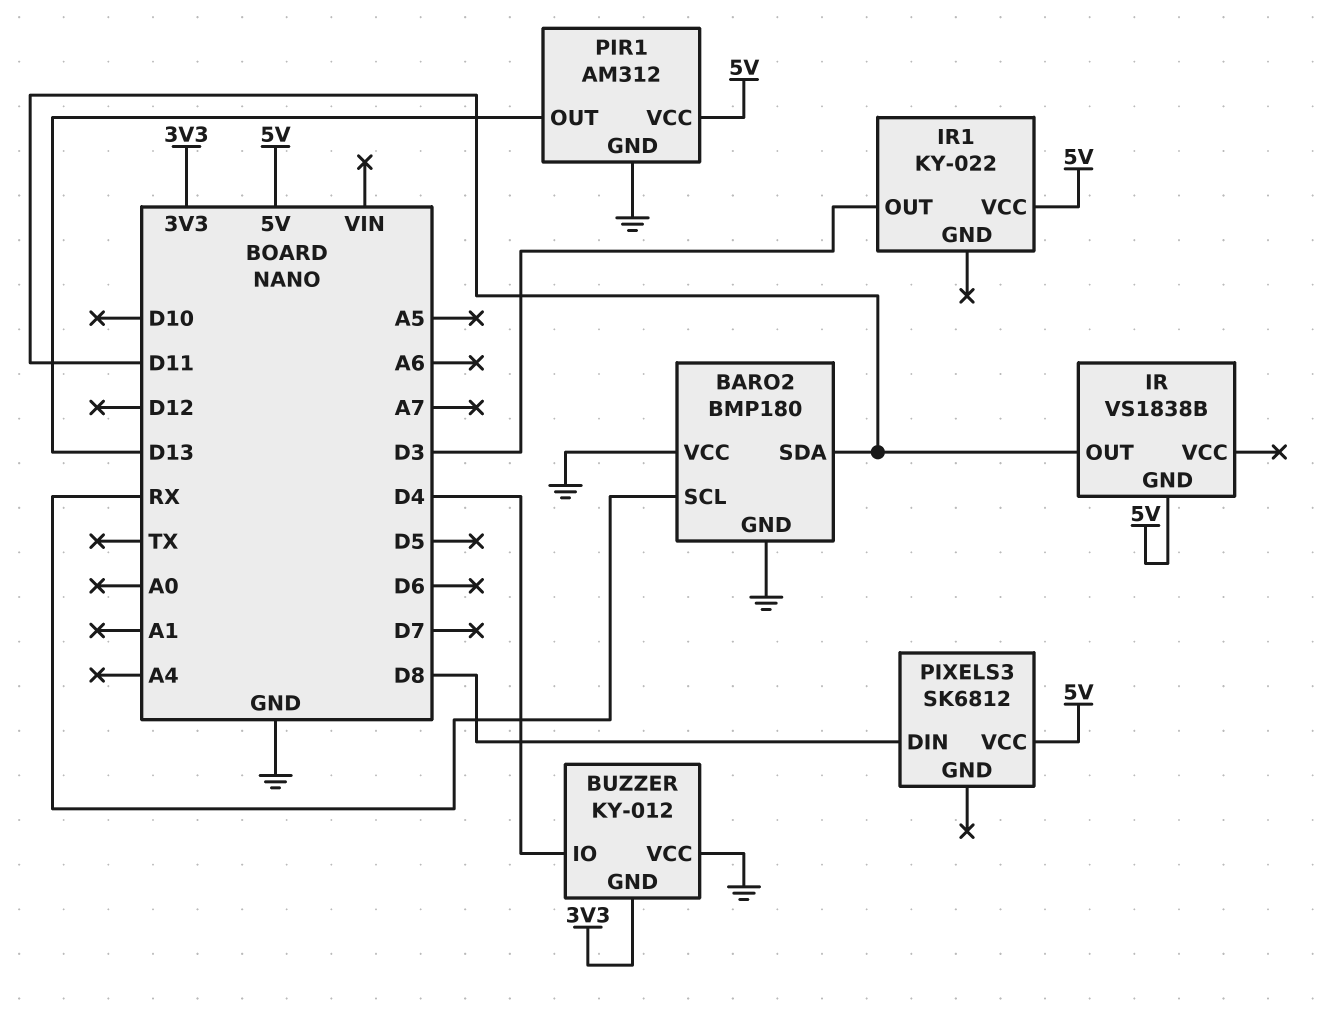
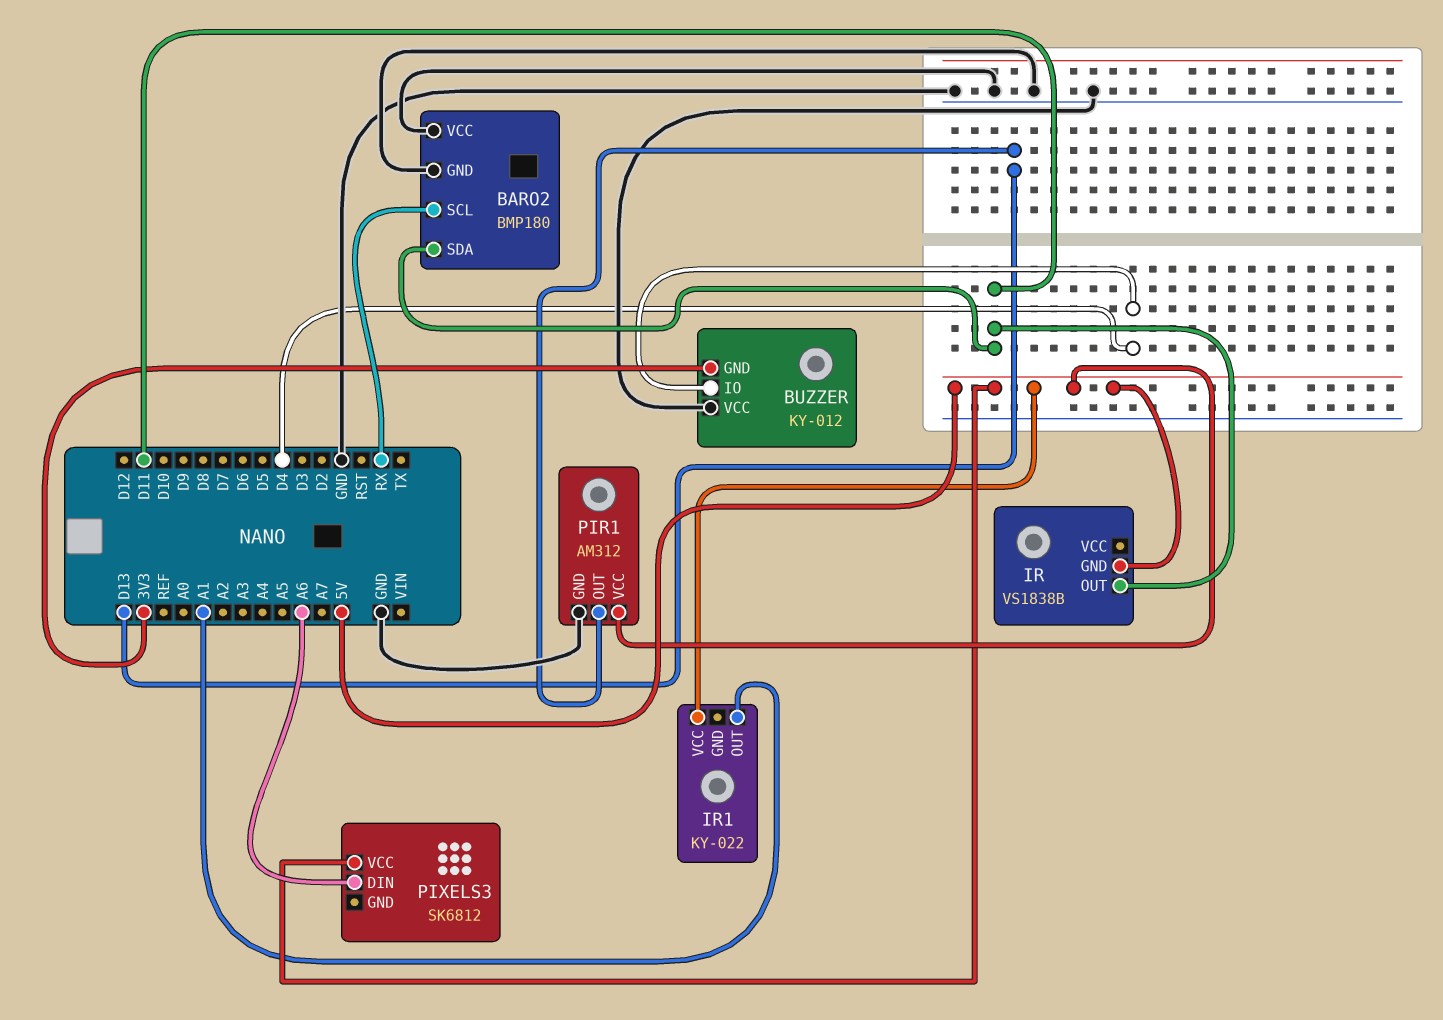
IR1 pin OUT: D3 -> A1
PIXELS3 pin DIN: D8 -> A6

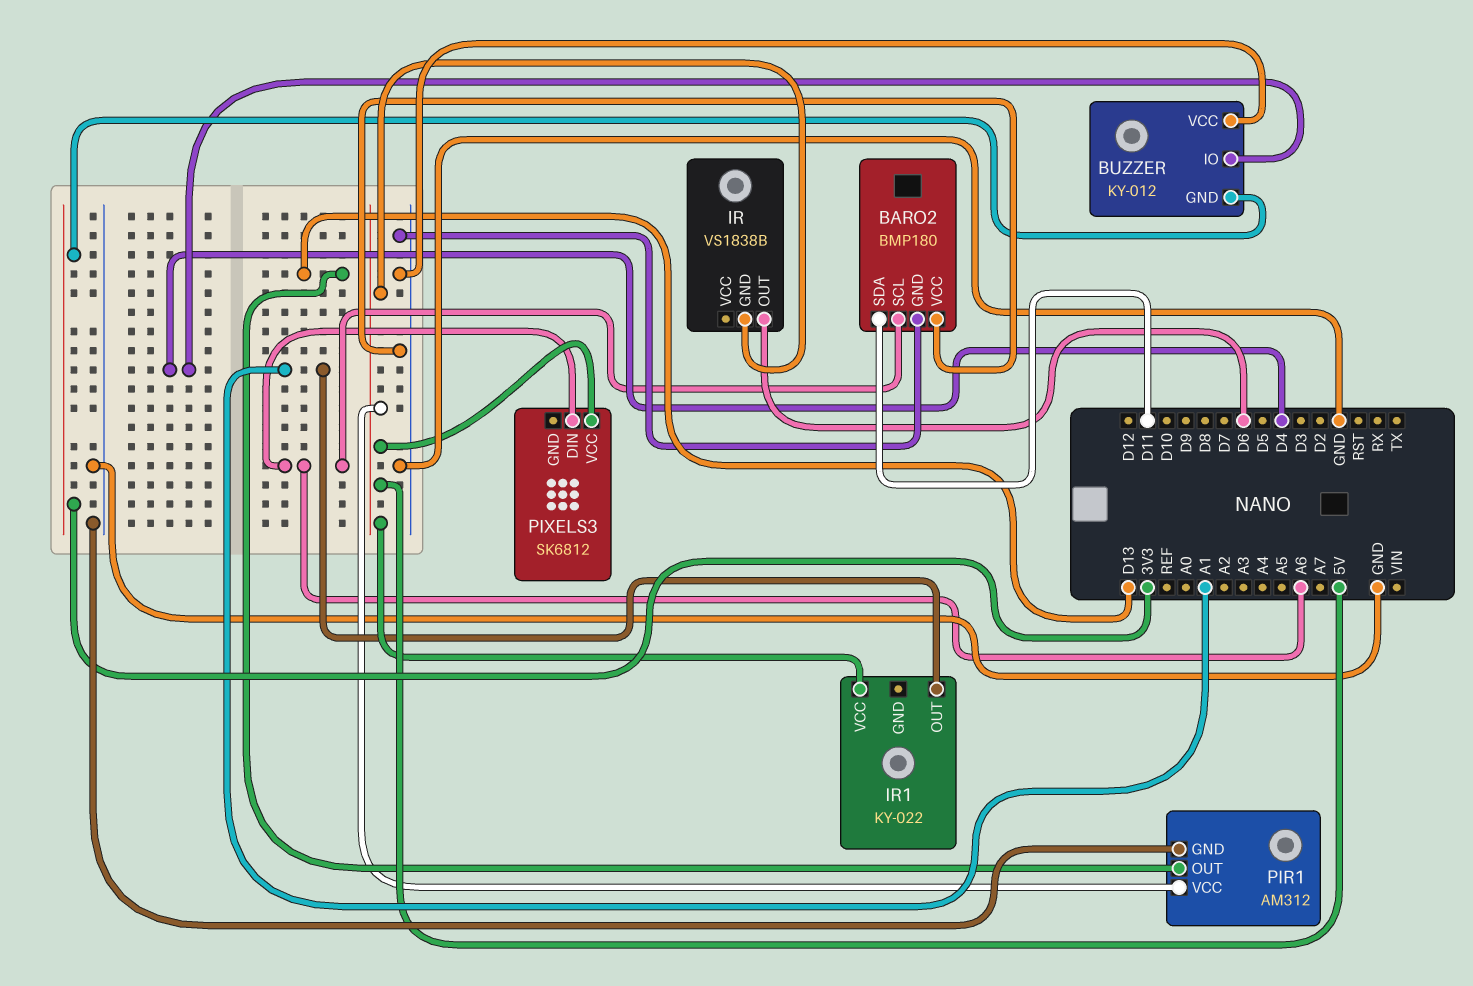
BARO2 pin SCL: RX -> A6
IR pin OUT: D11 -> D6

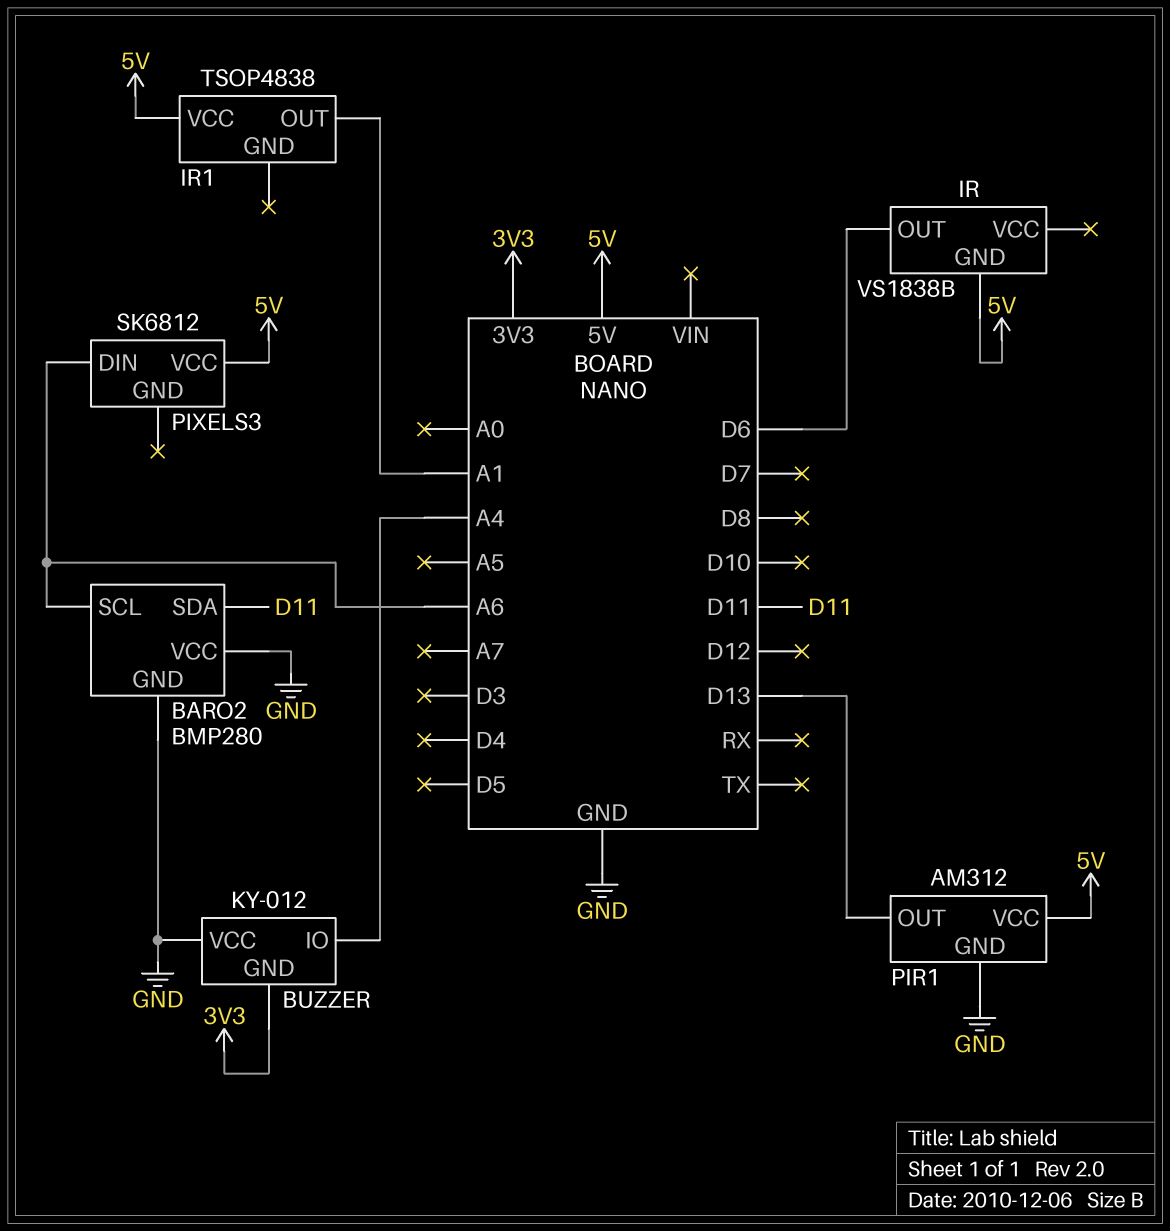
BARO2: BMP180 -> BMP280
BUZZER pin IO: D4 -> A4
IR1: KY-022 -> TSOP4838

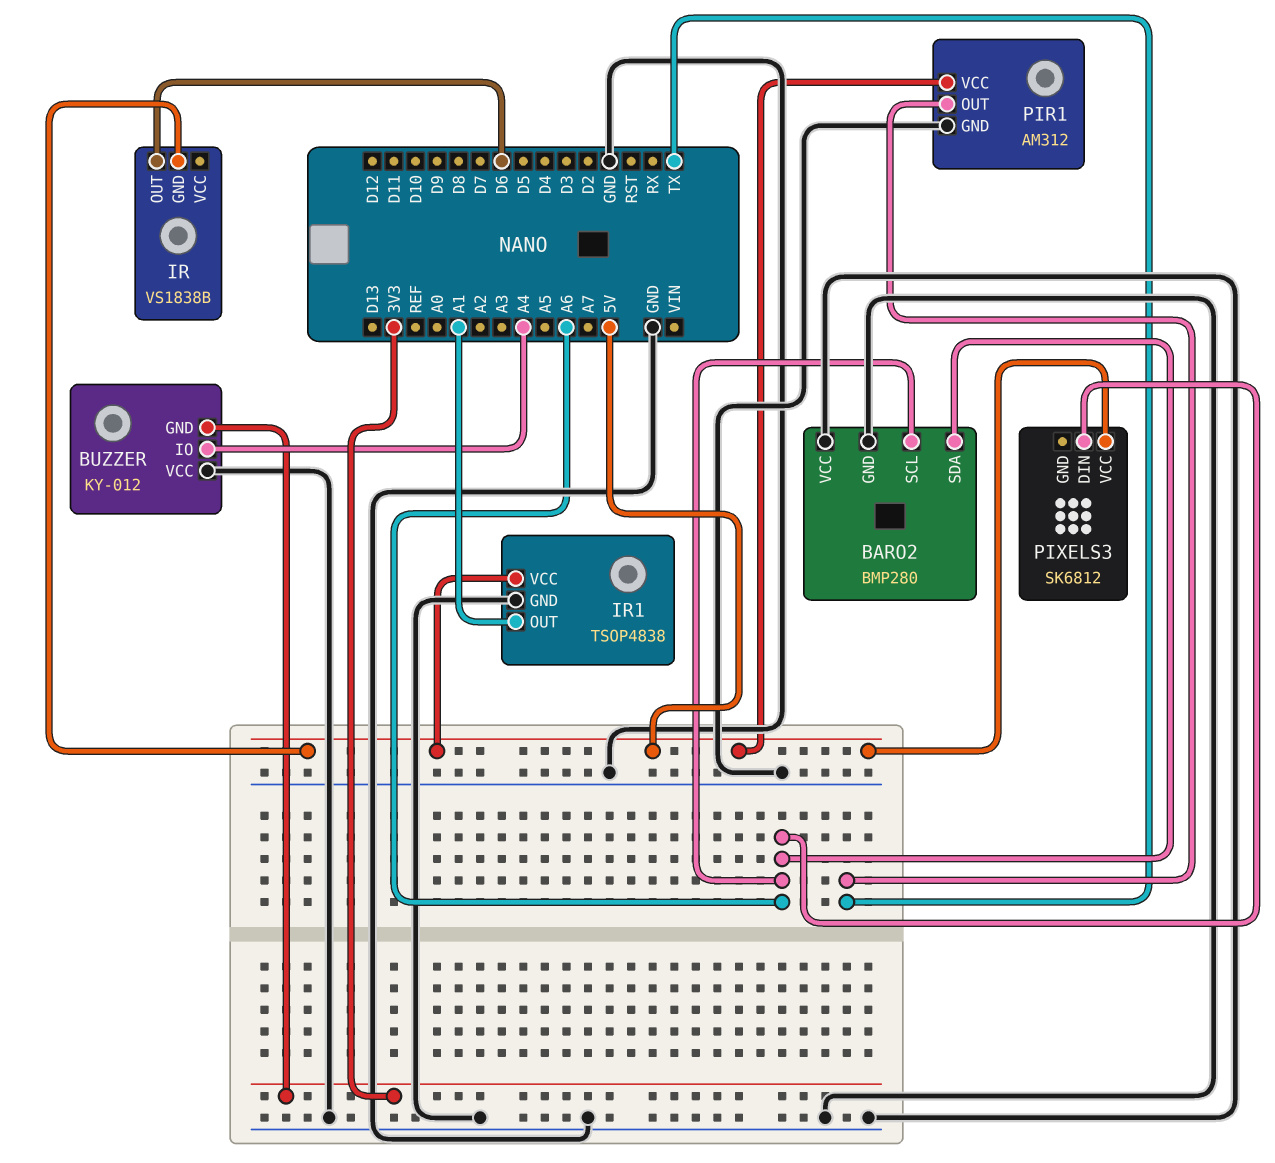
BARO2 pin SDA: D11 -> A6
IR1 pin GND: none -> GND
PIR1 pin OUT: D13 -> TX

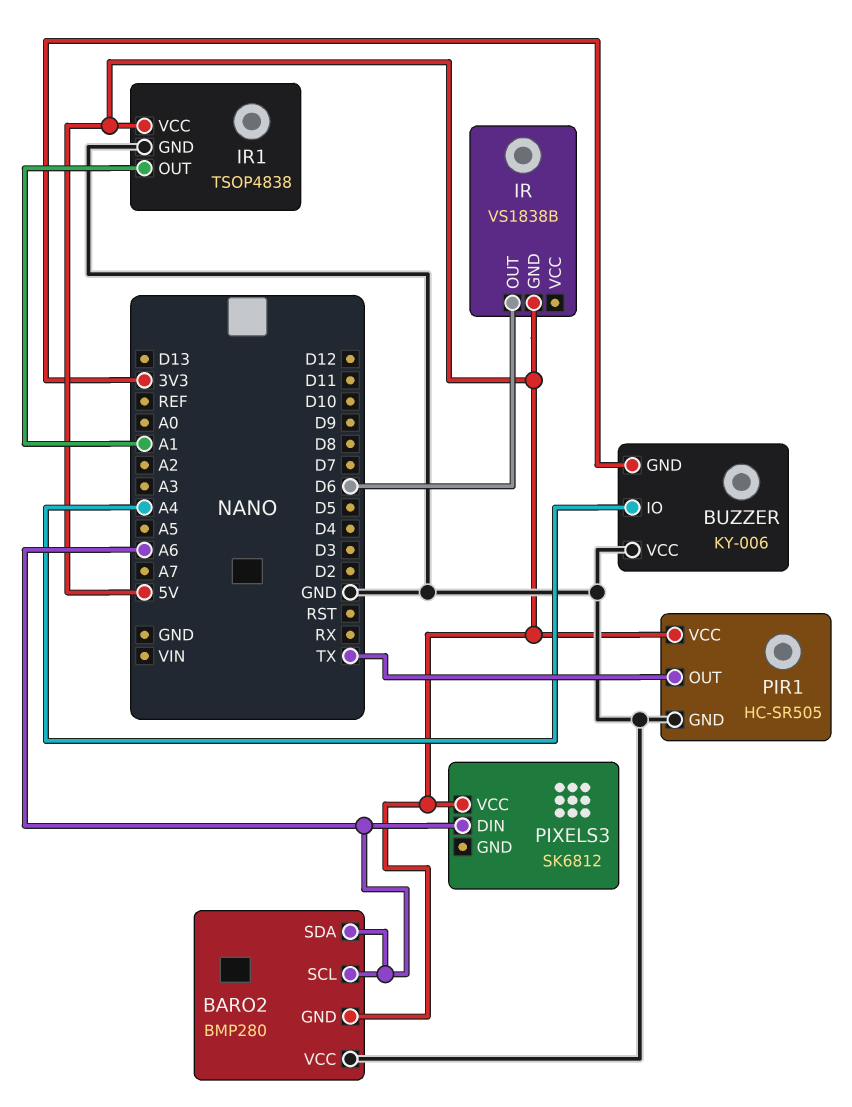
BARO2 pin GND: GND -> 5V
BUZZER: KY-012 -> KY-006
PIR1: AM312 -> HC-SR505

